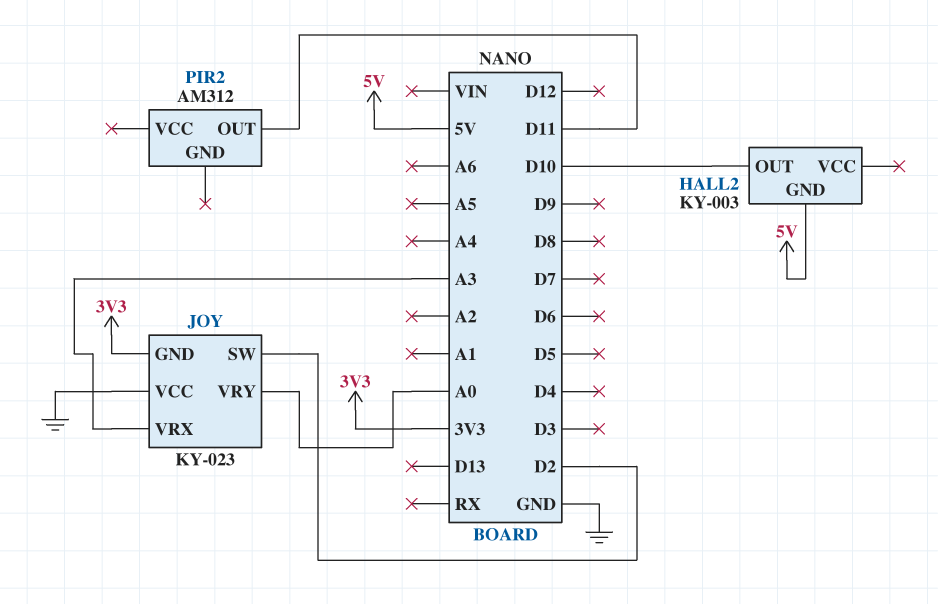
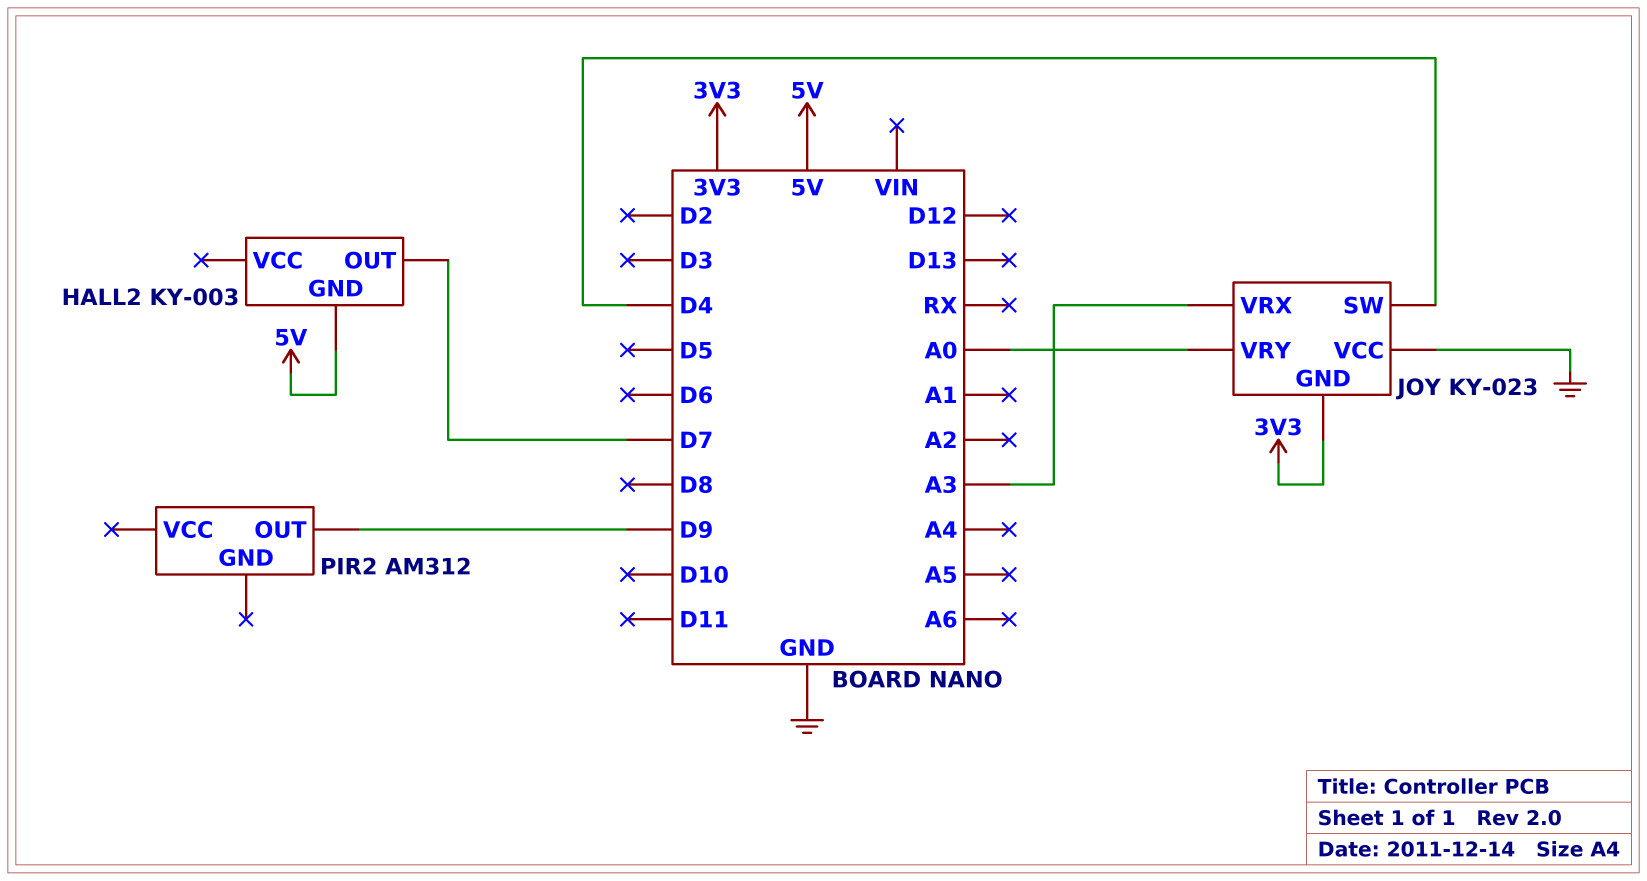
HALL2 pin OUT: D10 -> D7
JOY pin SW: D2 -> D4
PIR2 pin OUT: D11 -> D9

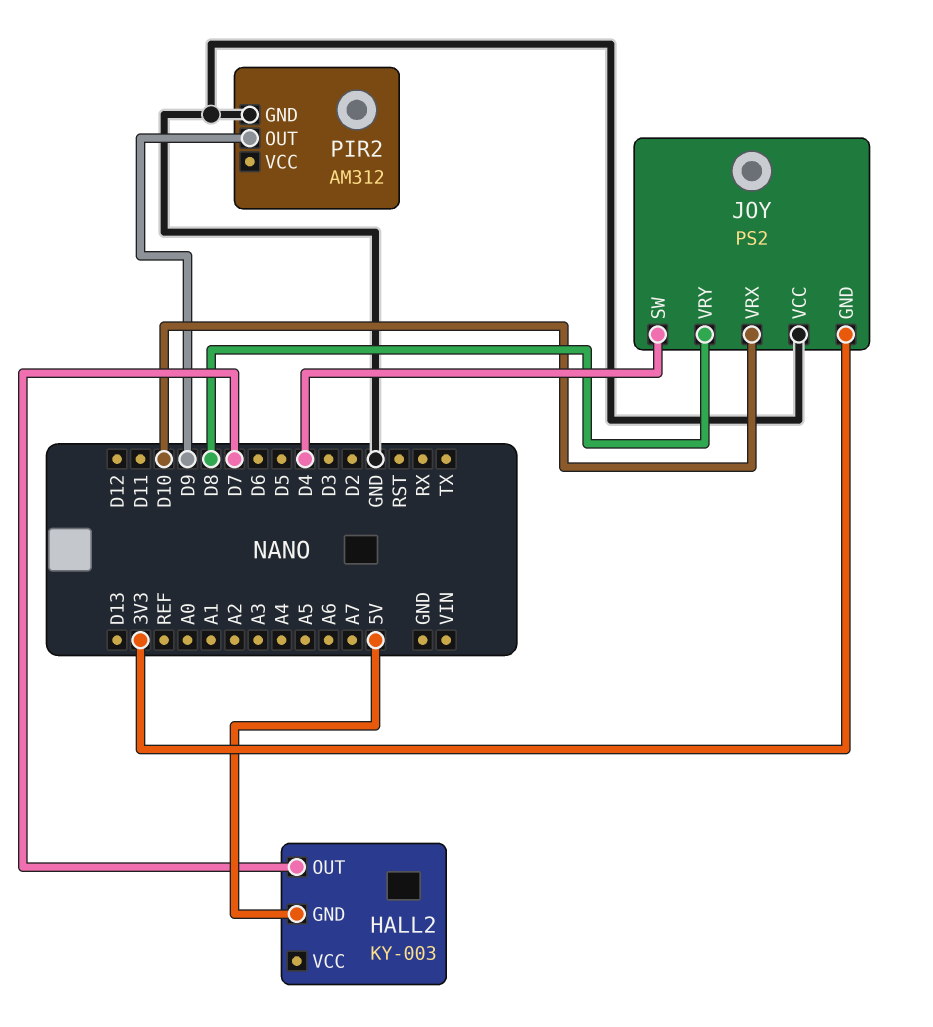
JOY: KY-023 -> PS2
JOY pin VRX: A3 -> D10
JOY pin VRY: A0 -> D8
PIR2 pin GND: none -> GND

